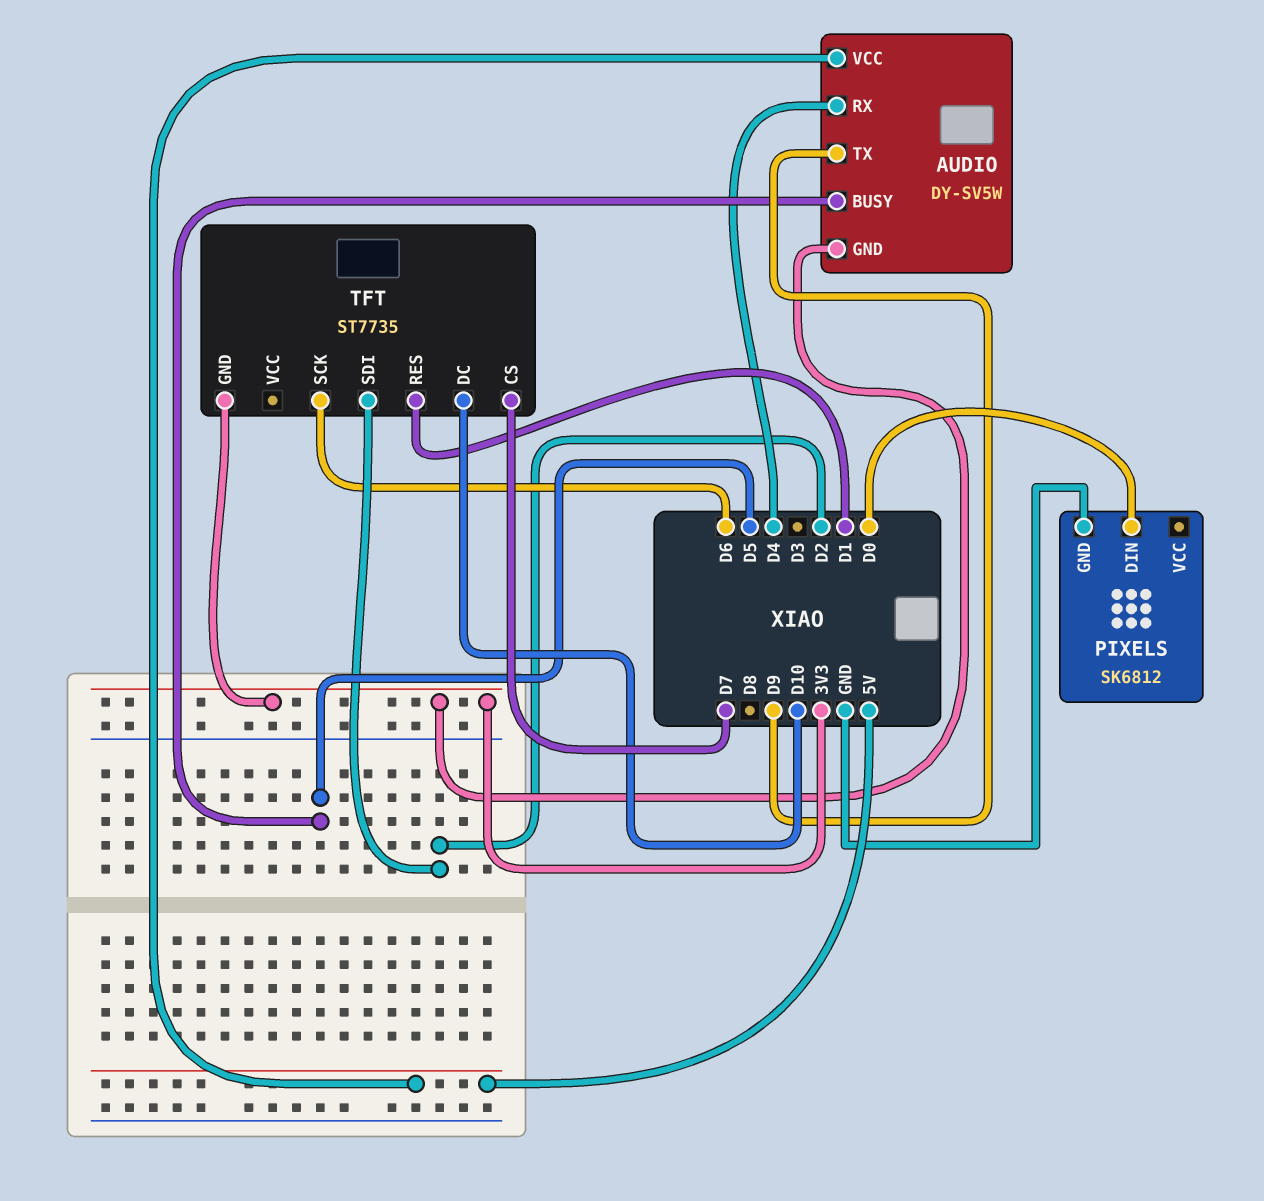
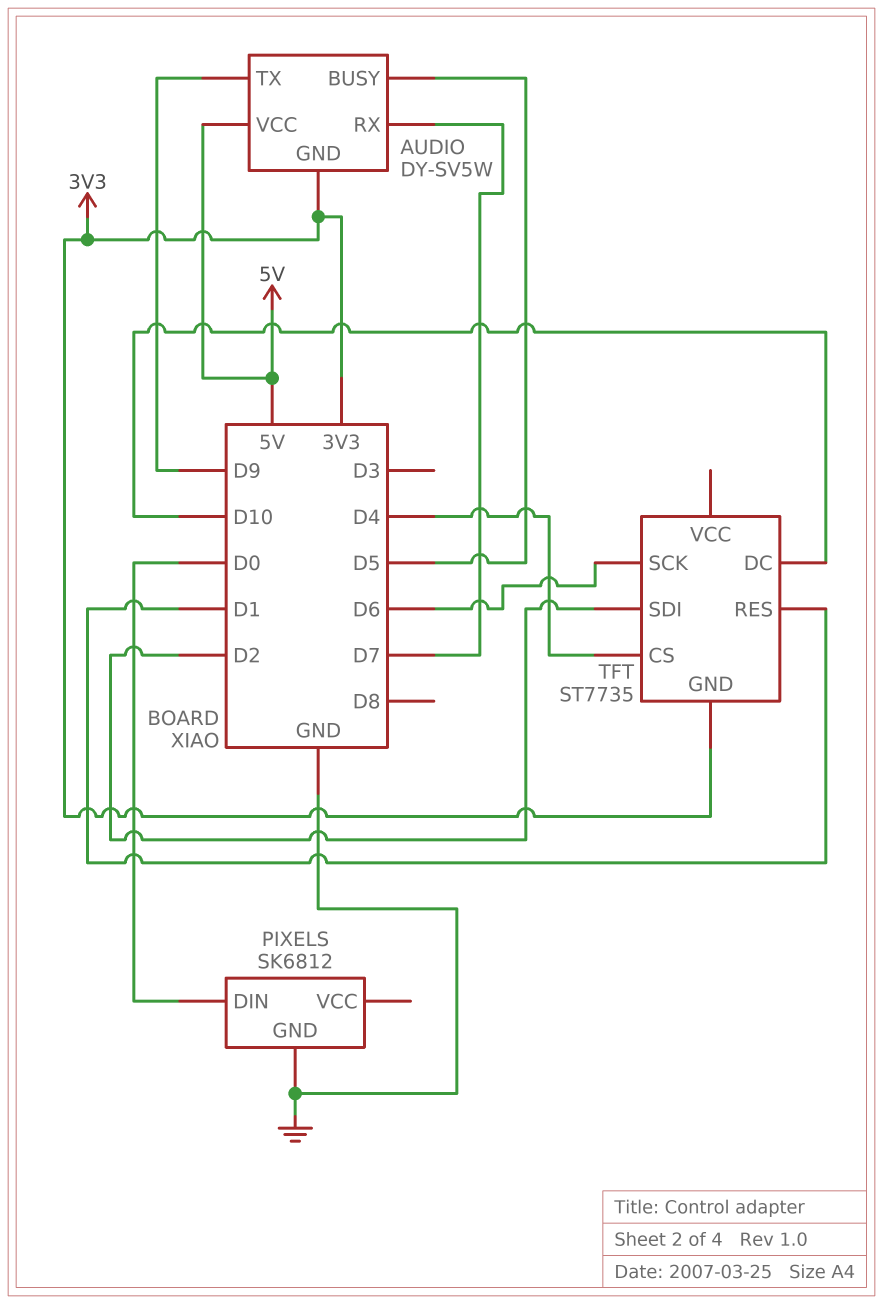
AUDIO pin RX: D4 -> D7
TFT pin CS: D7 -> D4

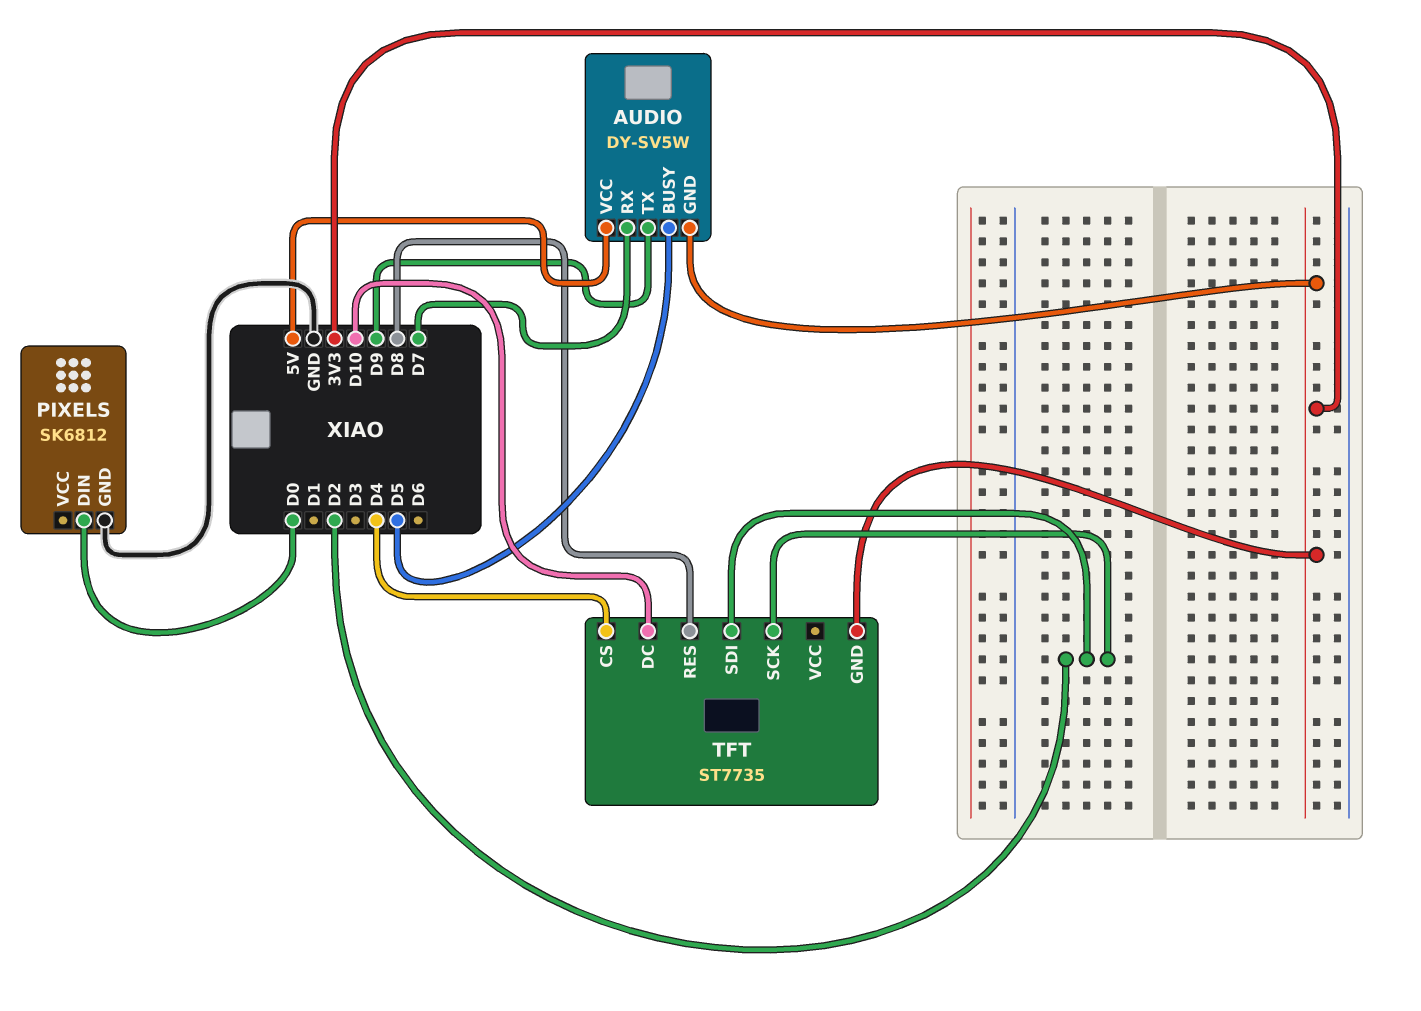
TFT pin RES: D1 -> D8
TFT pin SCK: D6 -> D2

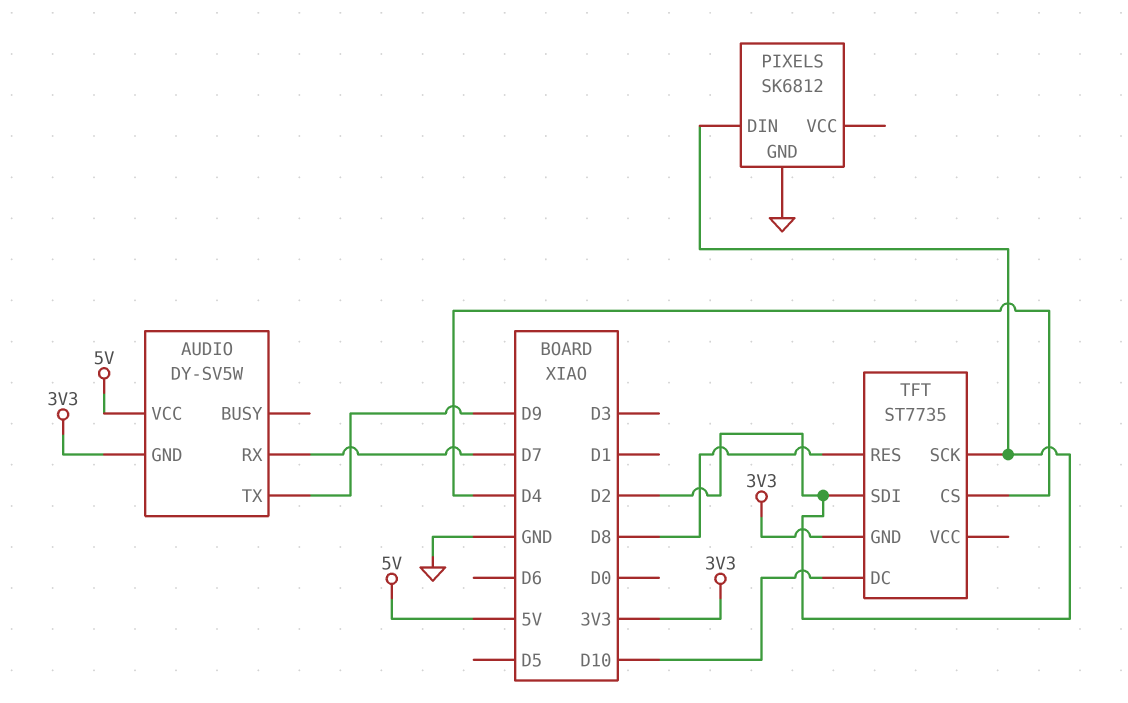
AUDIO pin BUSY: D5 -> none
PIXELS pin DIN: D0 -> D2

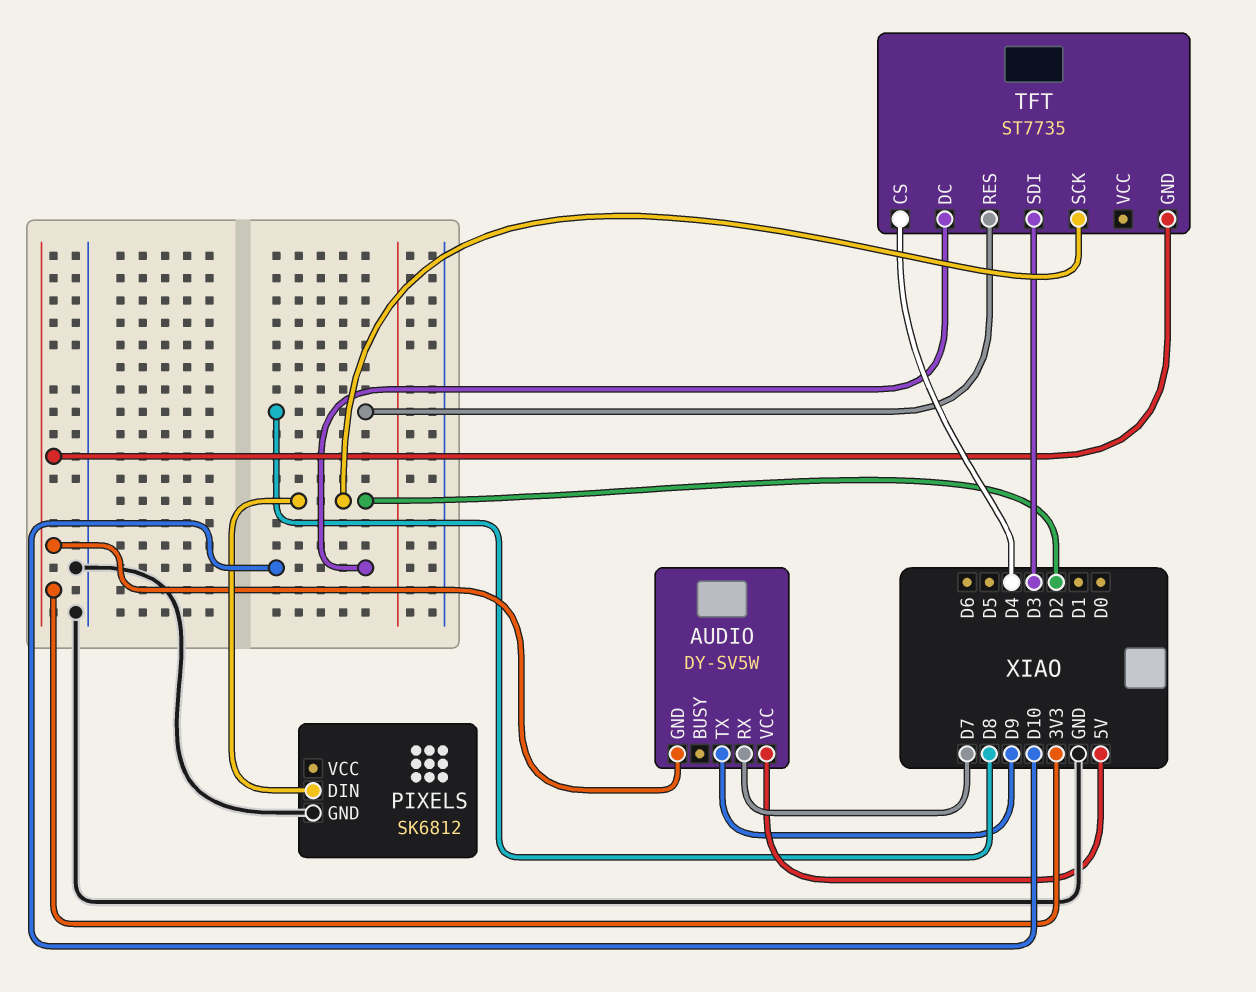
TFT pin SDI: D2 -> D3

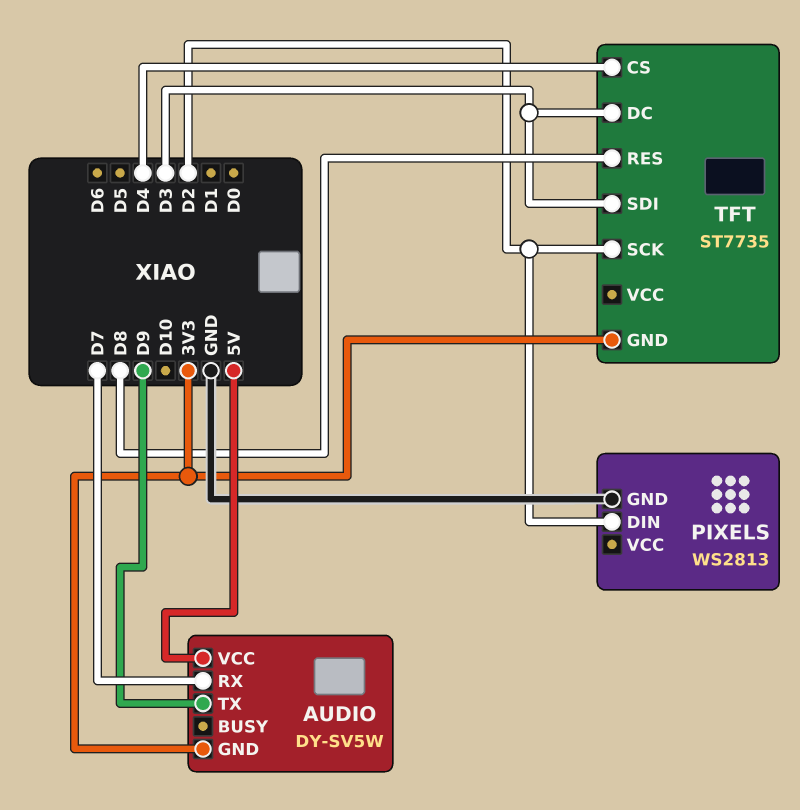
PIXELS: SK6812 -> WS2813
TFT pin DC: D10 -> D3

